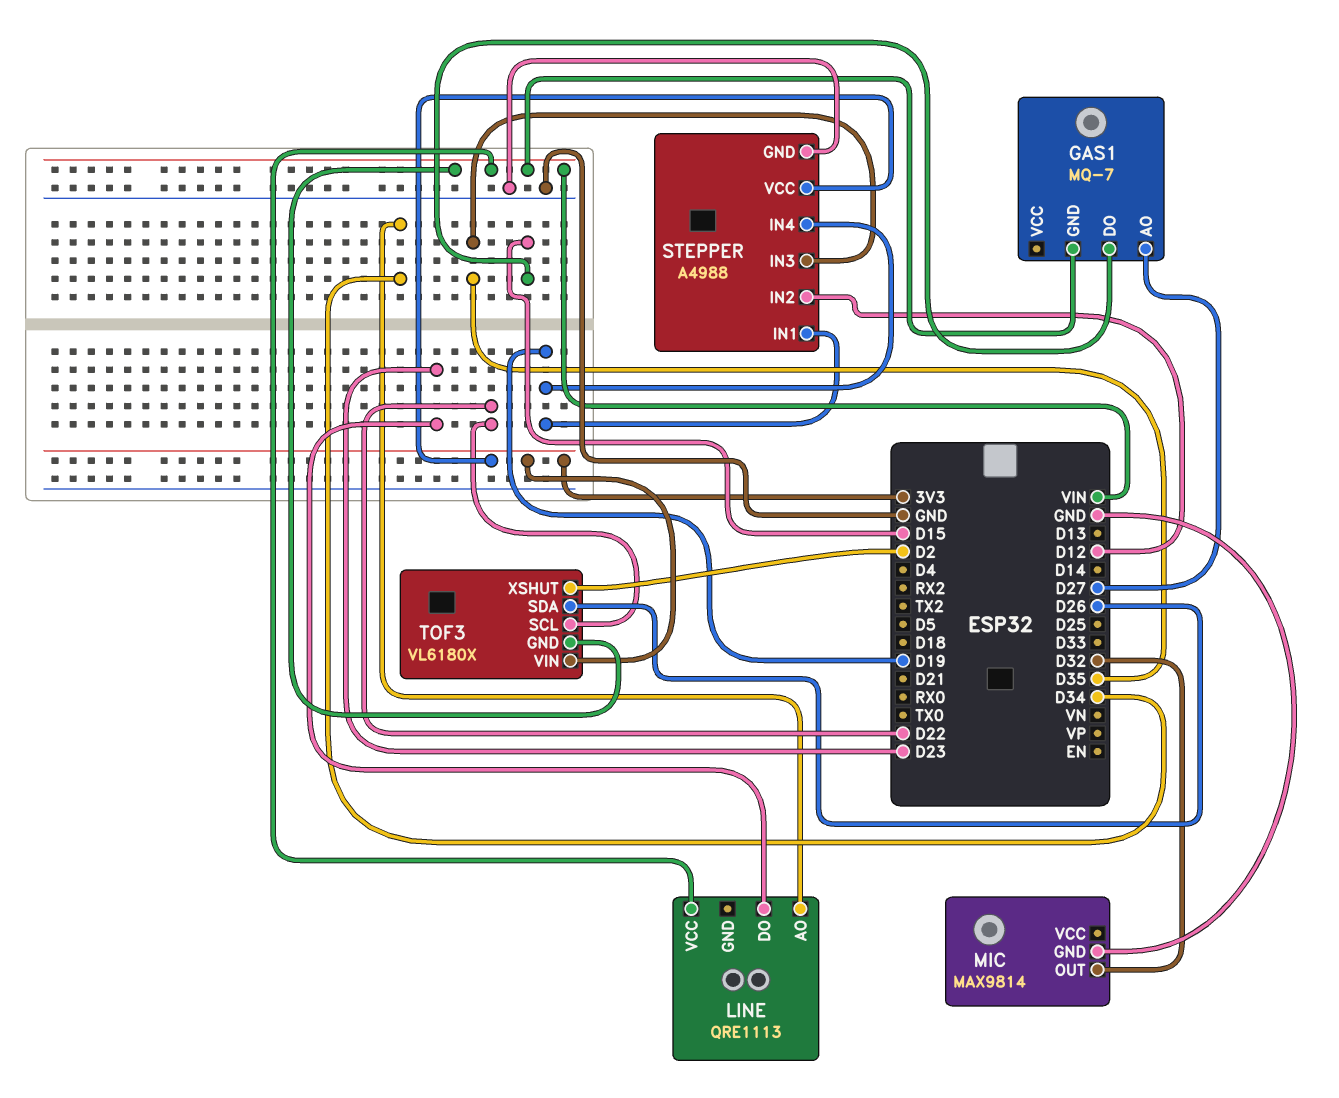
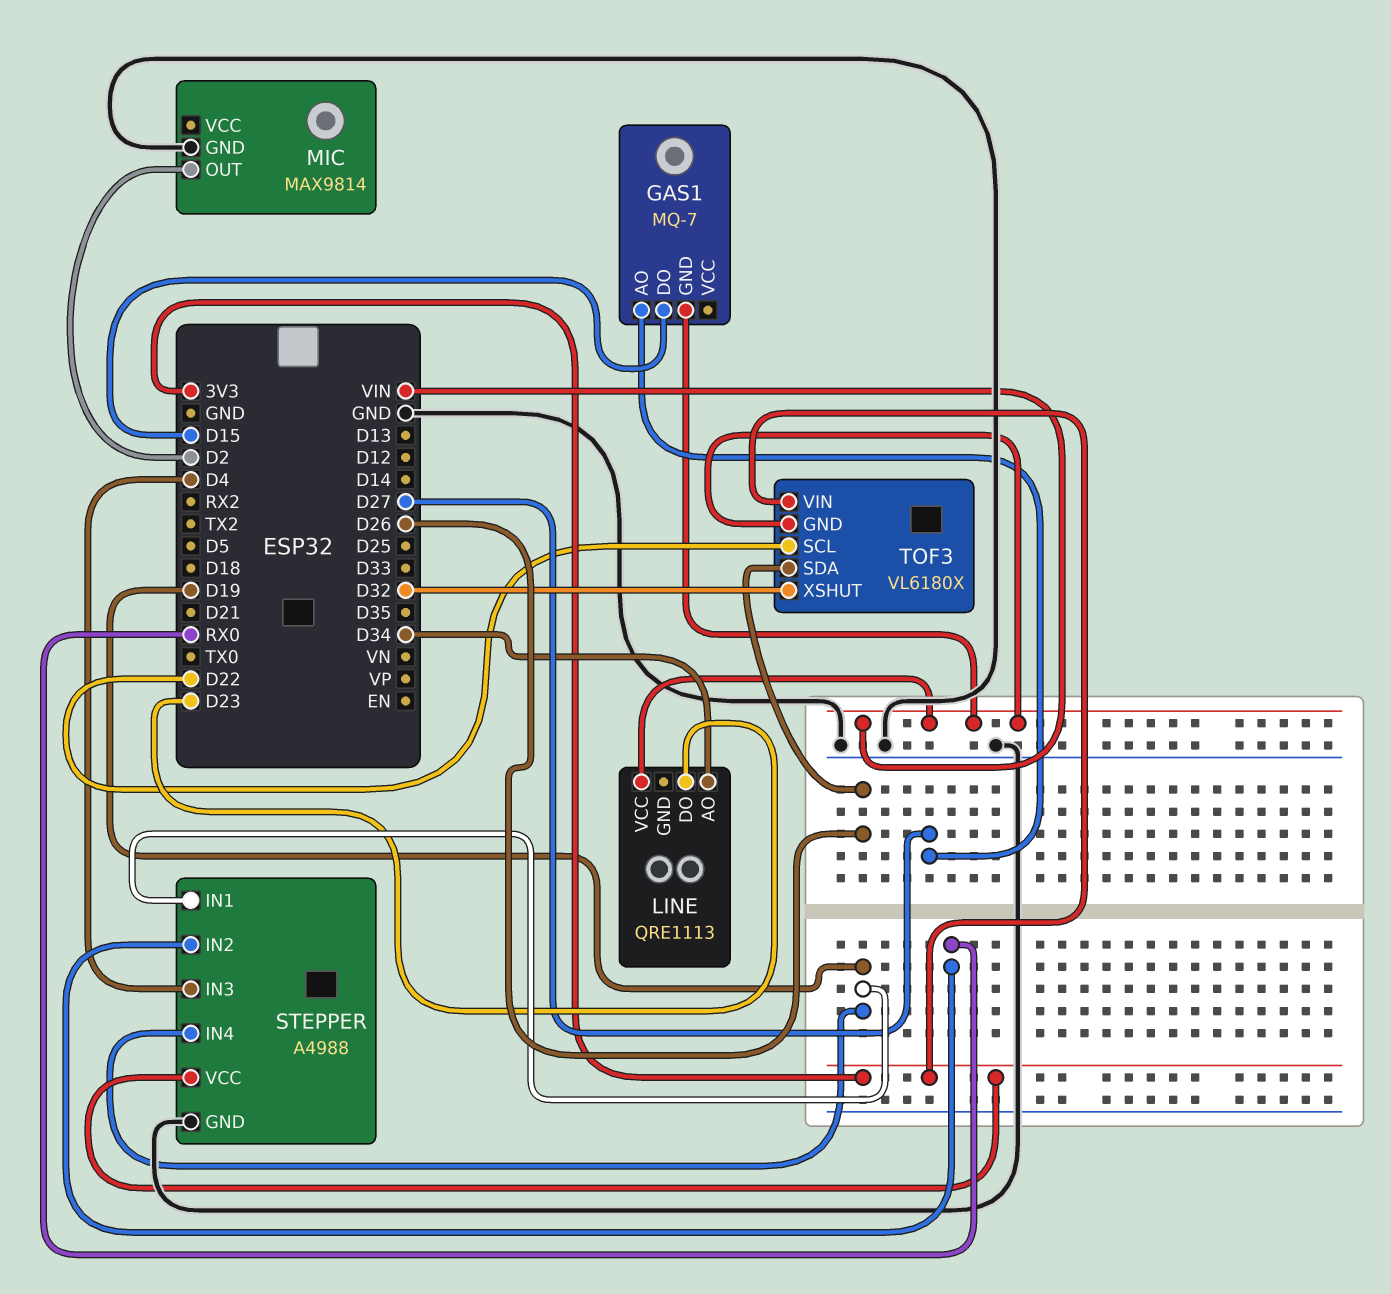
MIC pin OUT: D32 -> D2
STEPPER pin IN2: D12 -> RX0
STEPPER pin IN3: D35 -> D4
TOF3 pin XSHUT: D2 -> D32

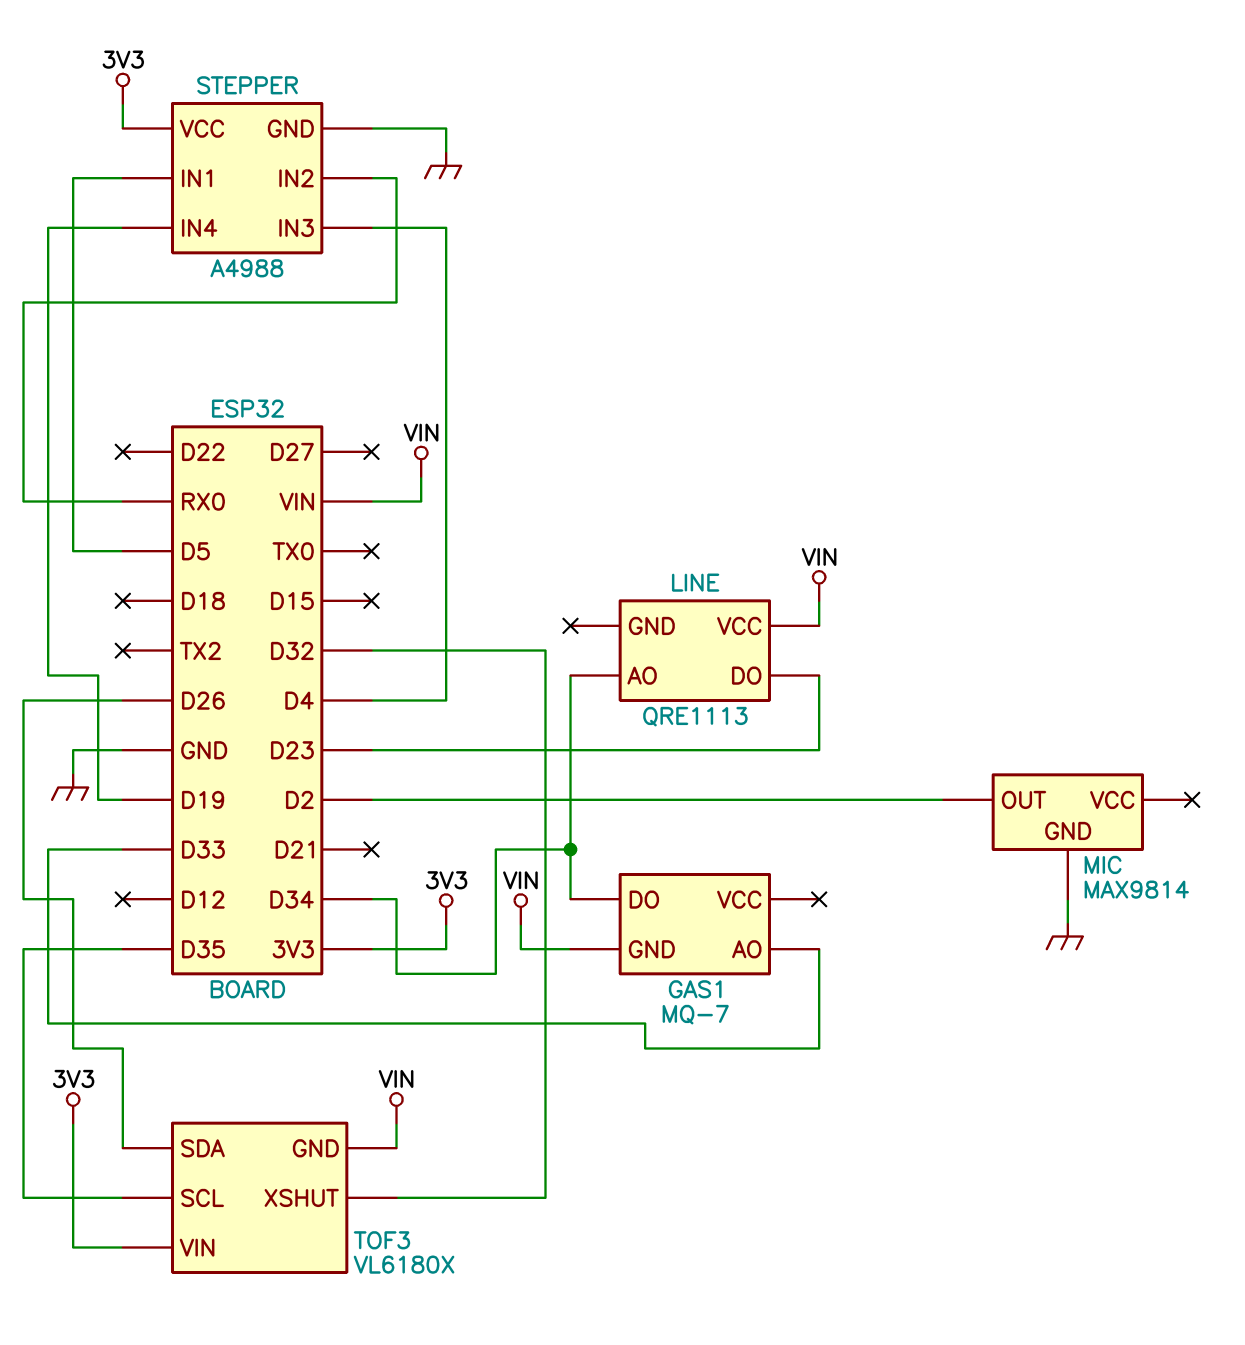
GAS1 pin AO: D27 -> D33
GAS1 pin DO: D15 -> D34
STEPPER pin IN1: D19 -> D5
TOF3 pin SCL: D22 -> D35

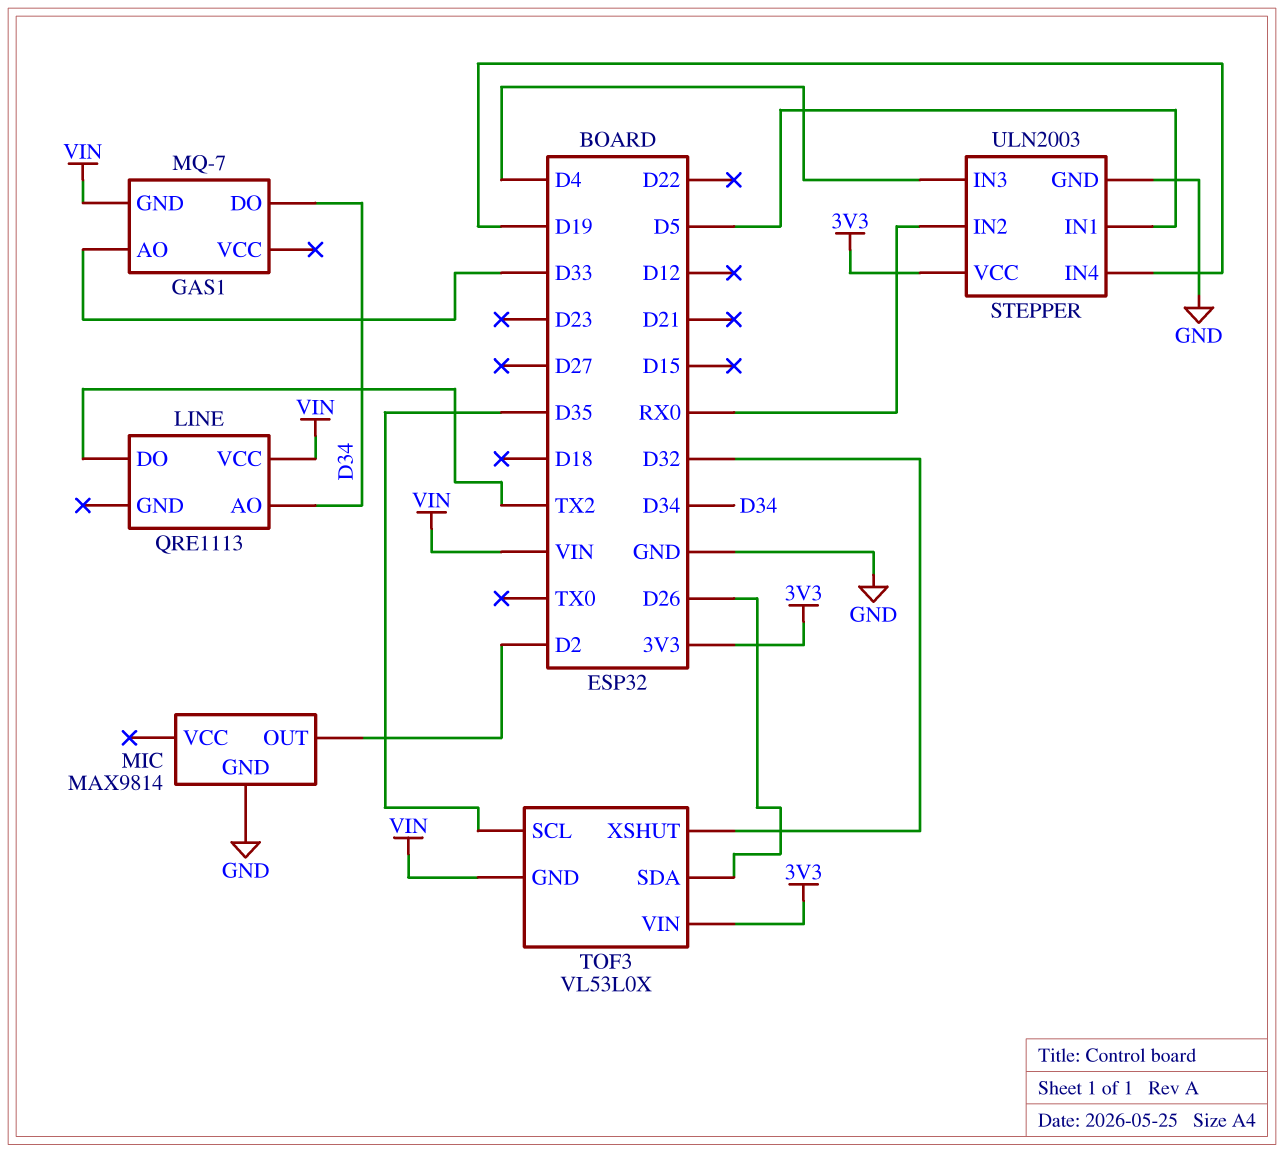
LINE pin DO: D23 -> TX2
STEPPER: A4988 -> ULN2003
TOF3: VL6180X -> VL53L0X

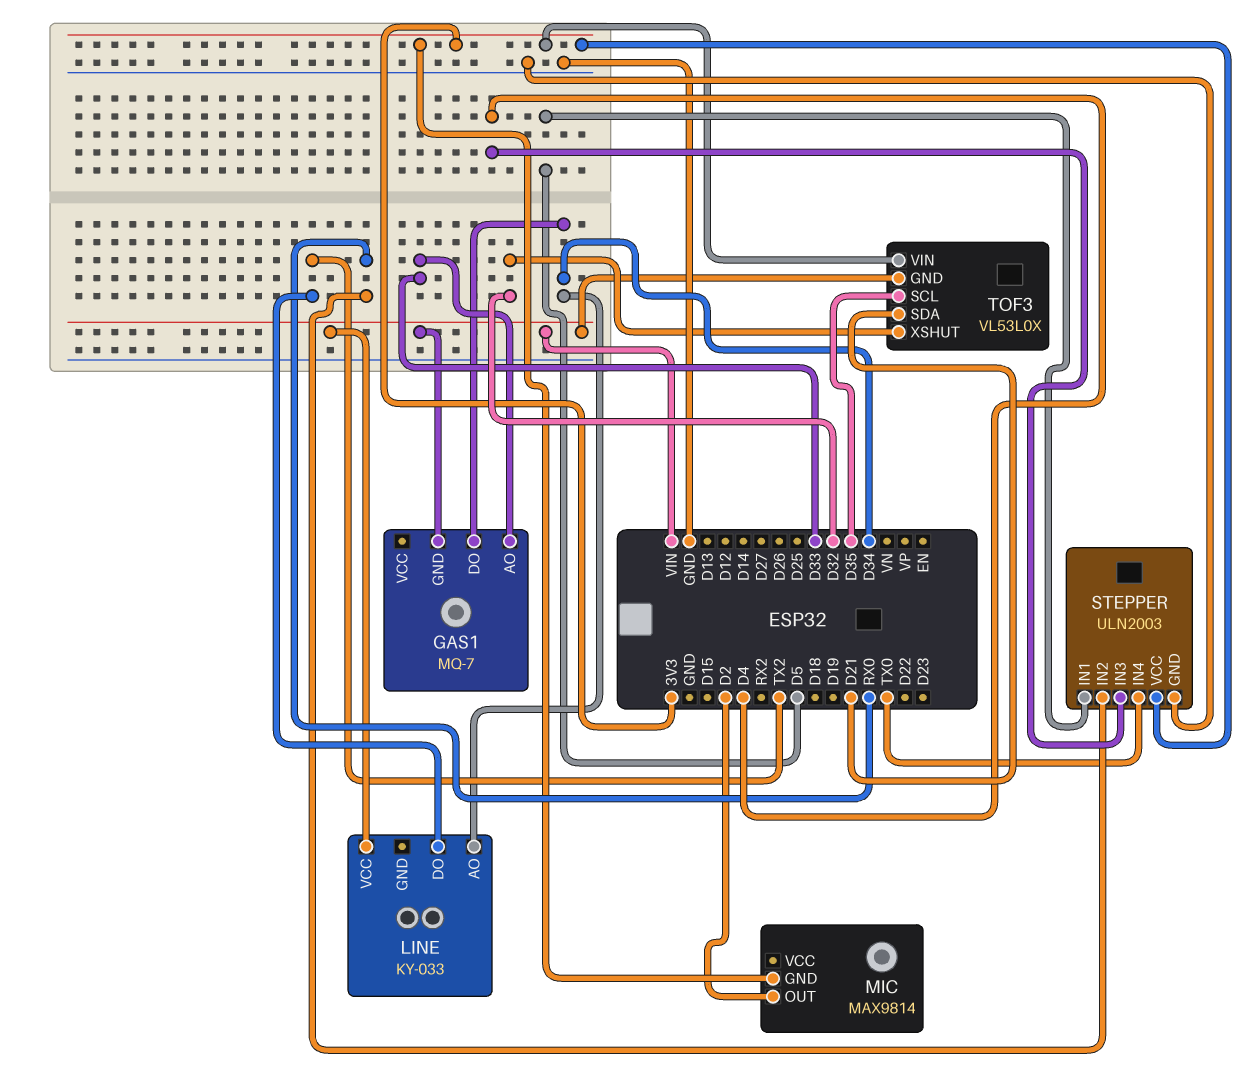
LINE: QRE1113 -> KY-033
MIC pin GND: GND -> 3V3
STEPPER pin IN4: D19 -> TX0
TOF3 pin SDA: D26 -> D21

